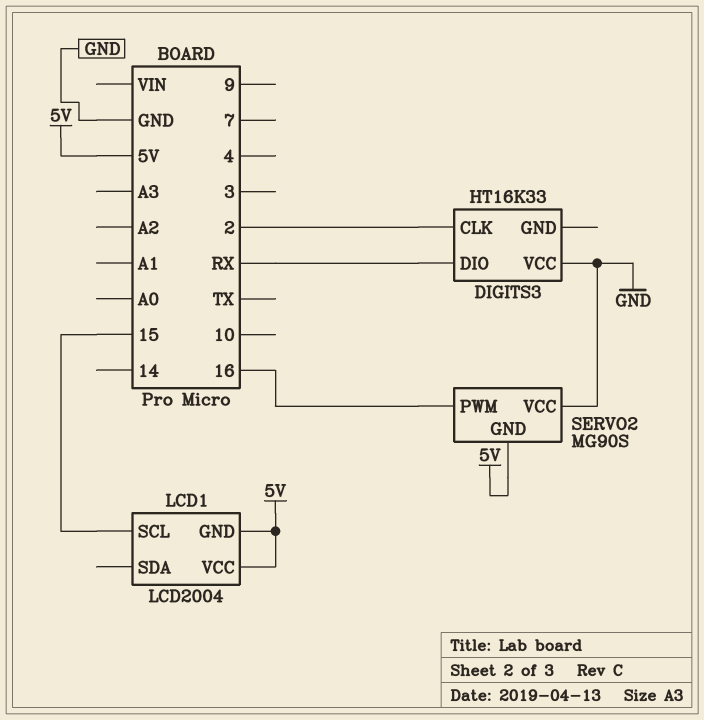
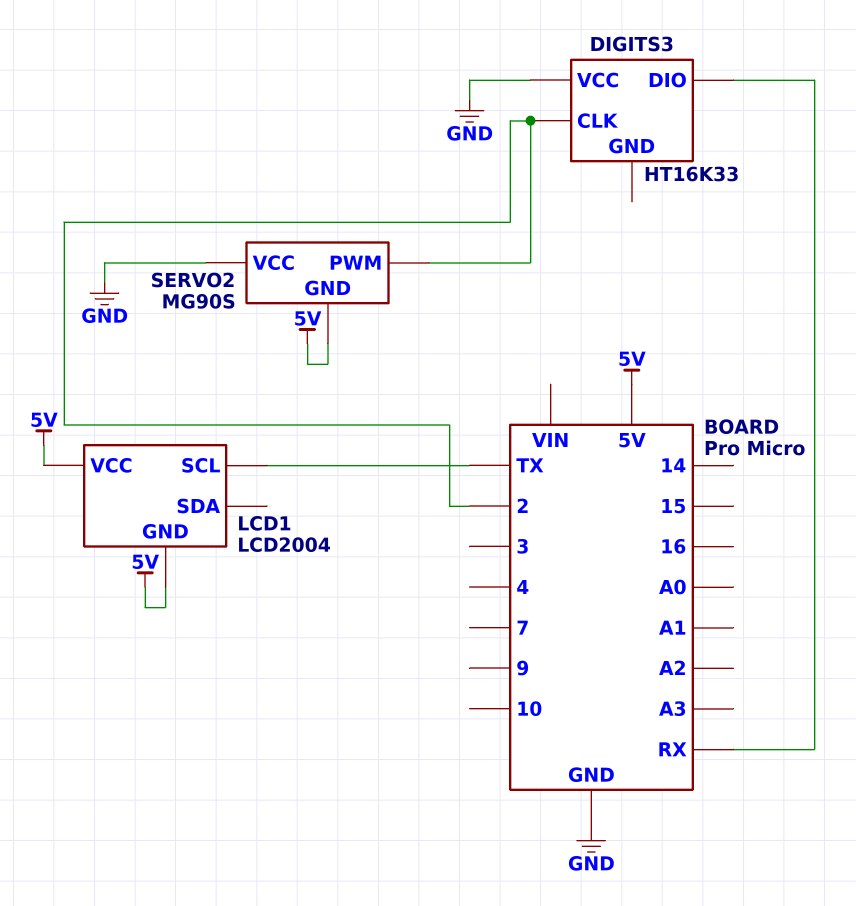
LCD1 pin SCL: 15 -> TX
SERVO2 pin PWM: 16 -> 2

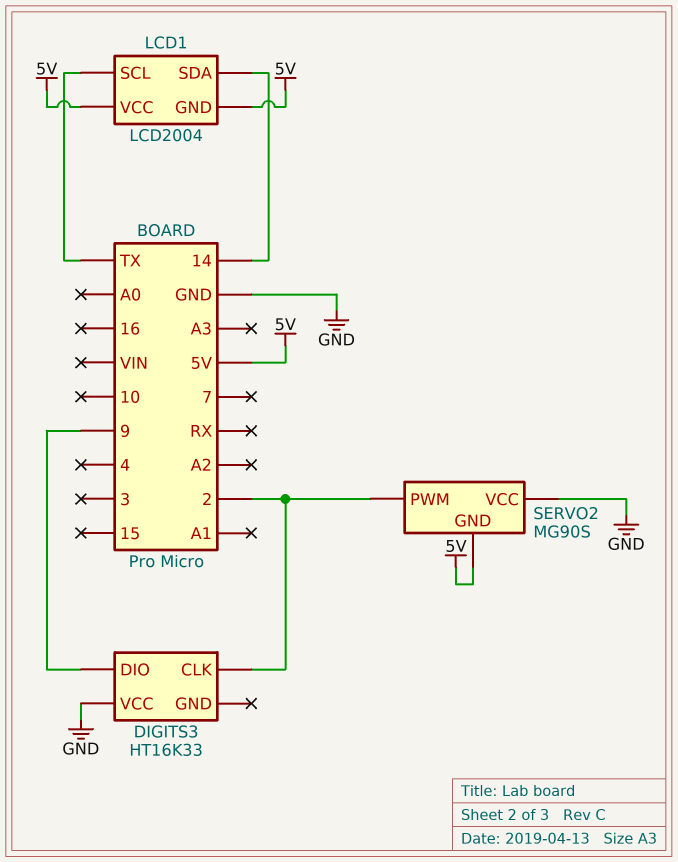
DIGITS3 pin DIO: RX -> 9
LCD1 pin SDA: none -> 14

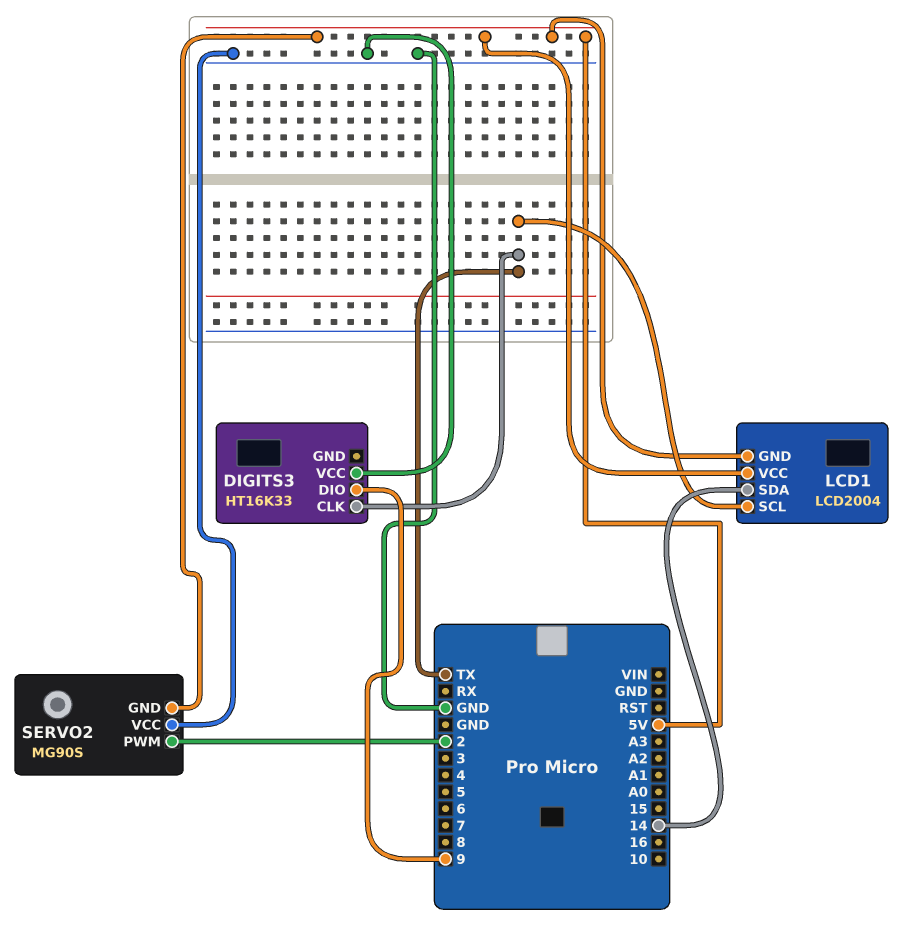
DIGITS3 pin CLK: 2 -> TX

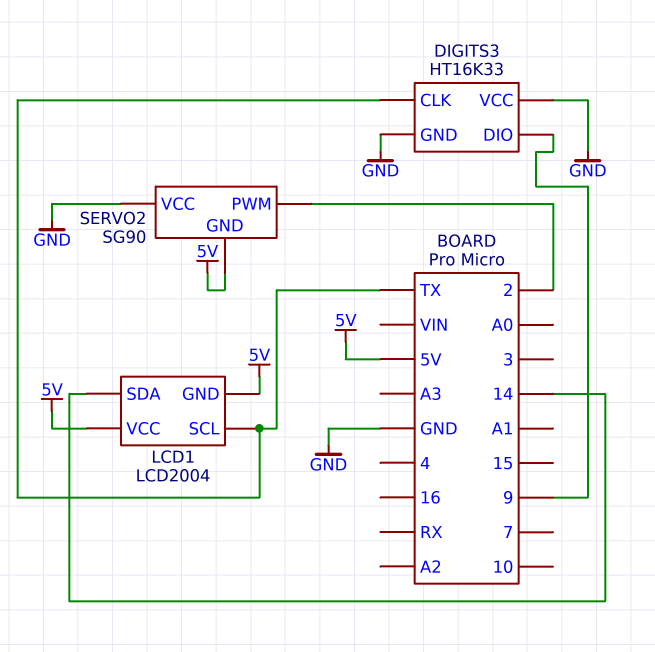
DIGITS3 pin GND: none -> GND
SERVO2: MG90S -> SG90

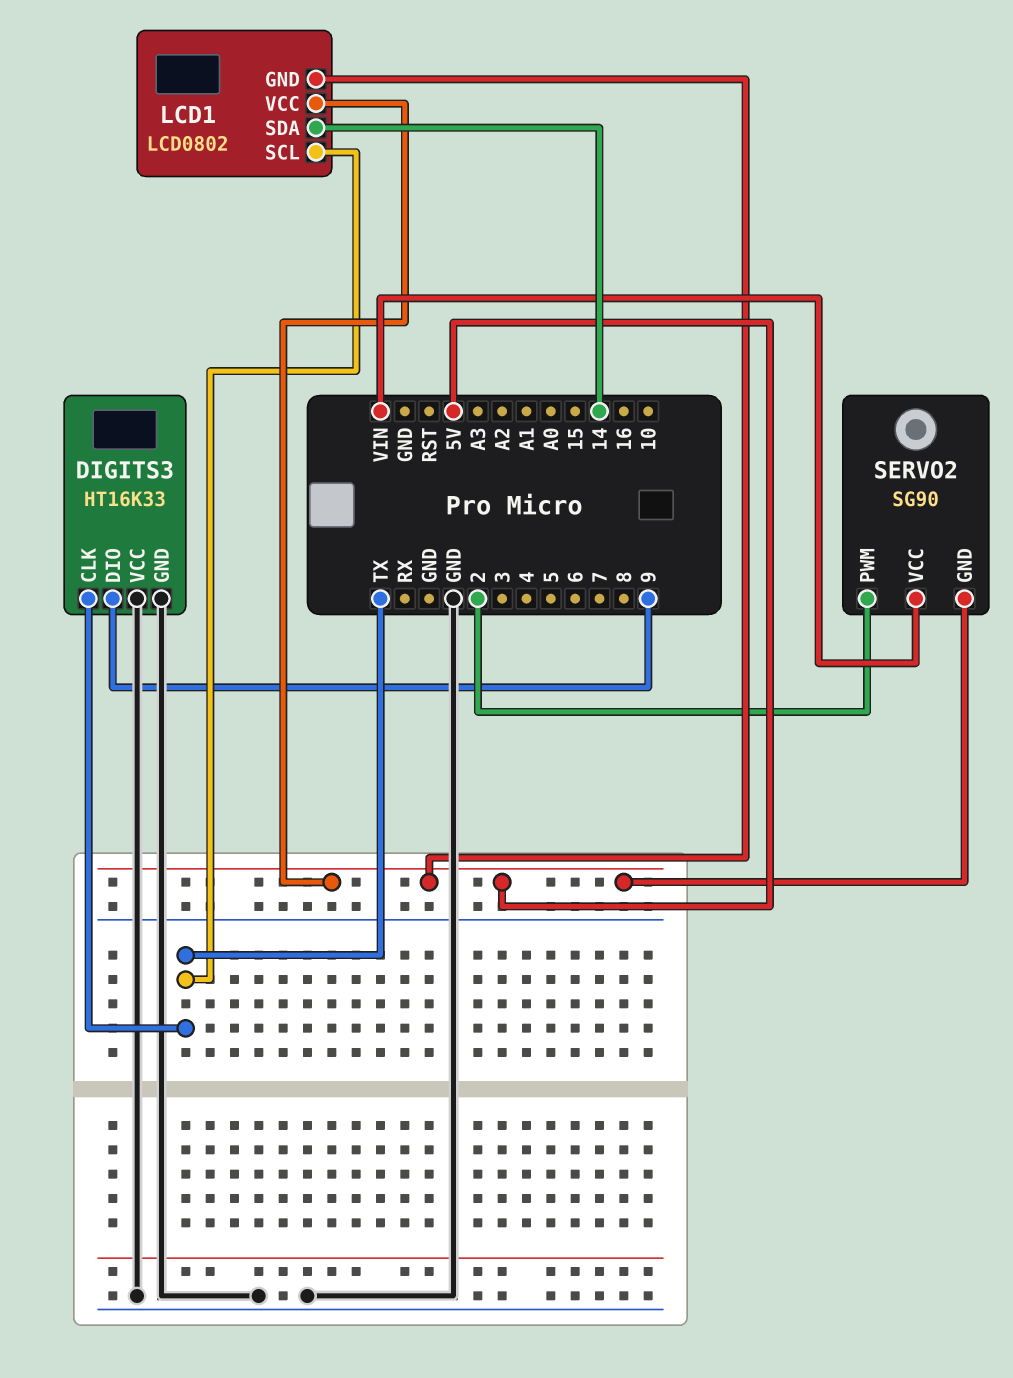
LCD1: LCD2004 -> LCD0802
SERVO2 pin VCC: GND -> VIN

